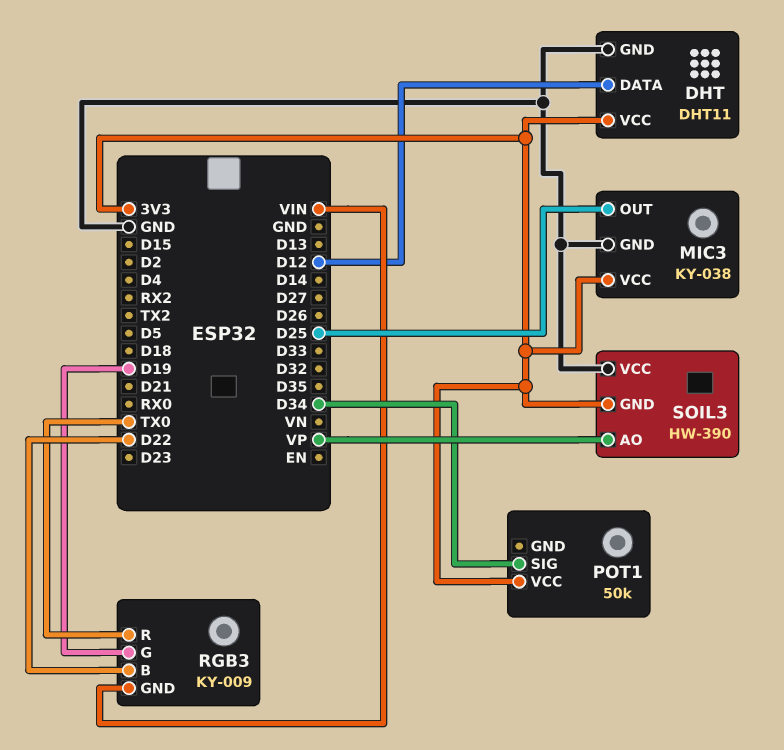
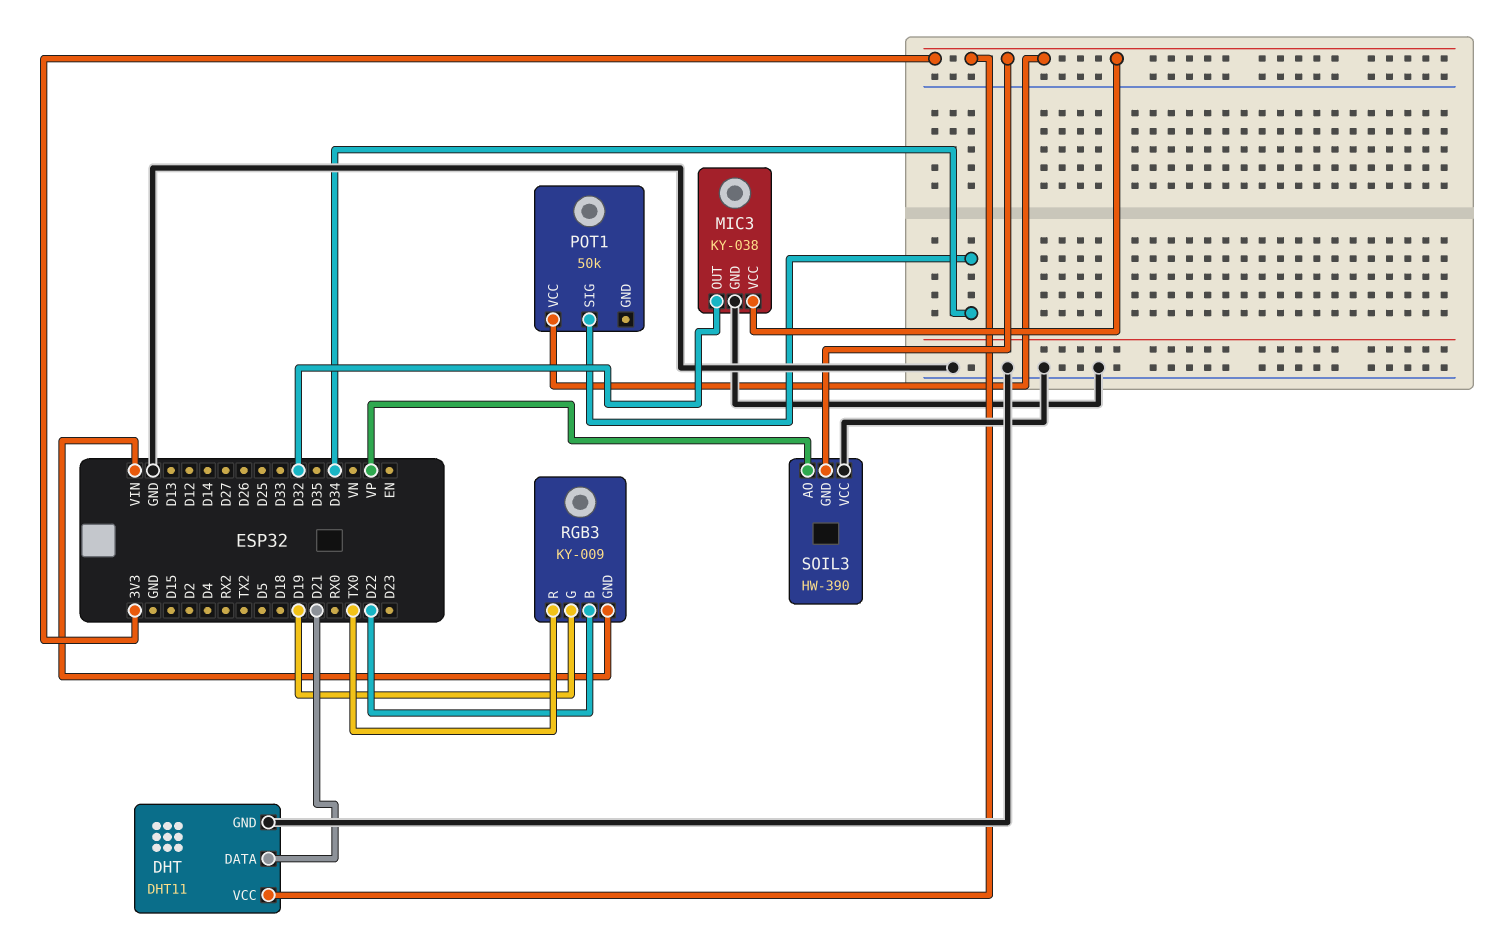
DHT pin DATA: D12 -> D21
MIC3 pin OUT: D25 -> D32

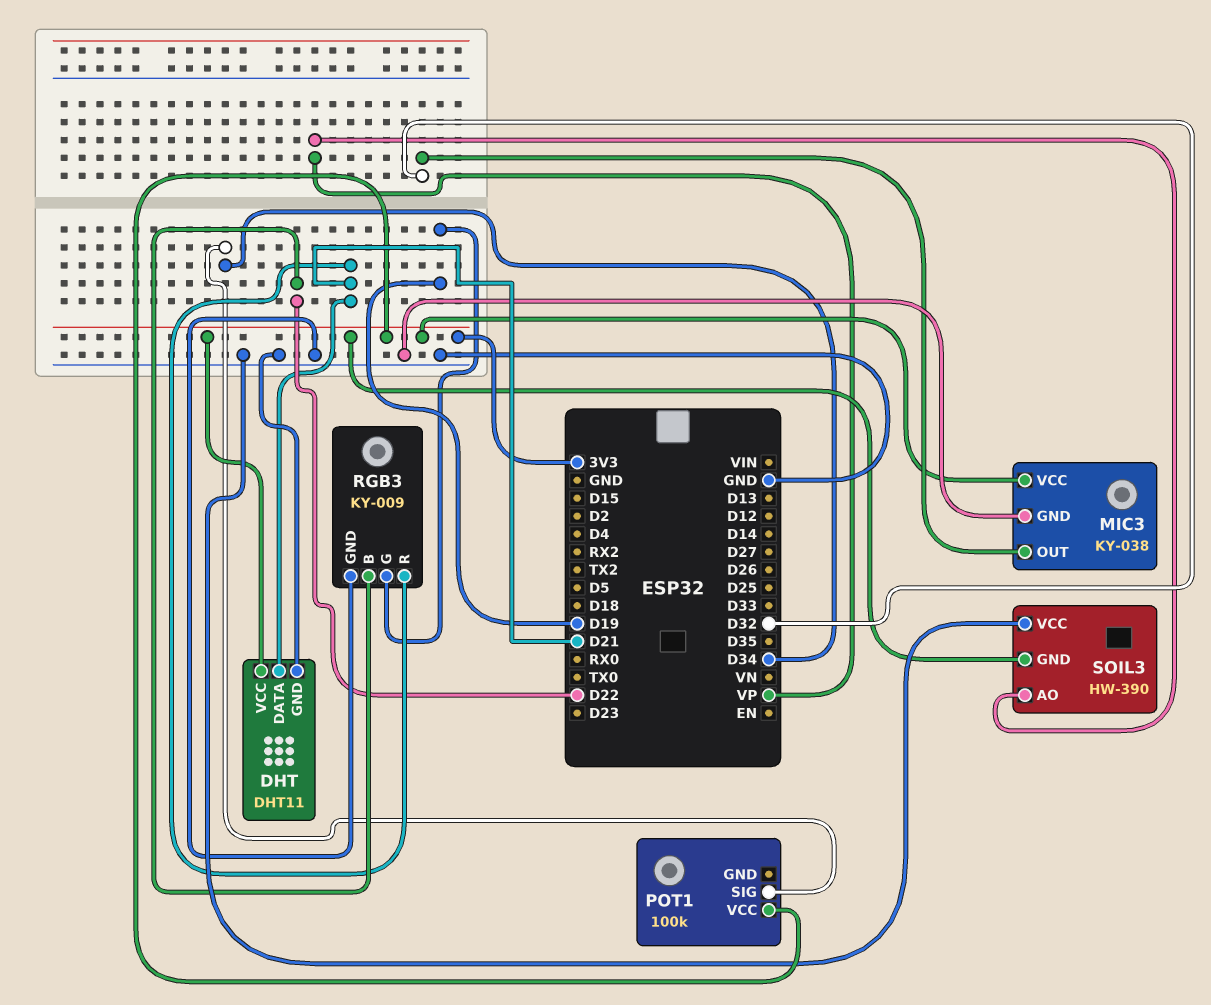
POT1: 50k -> 100k
RGB3 pin GND: VIN -> GND
RGB3 pin R: TX0 -> D21

